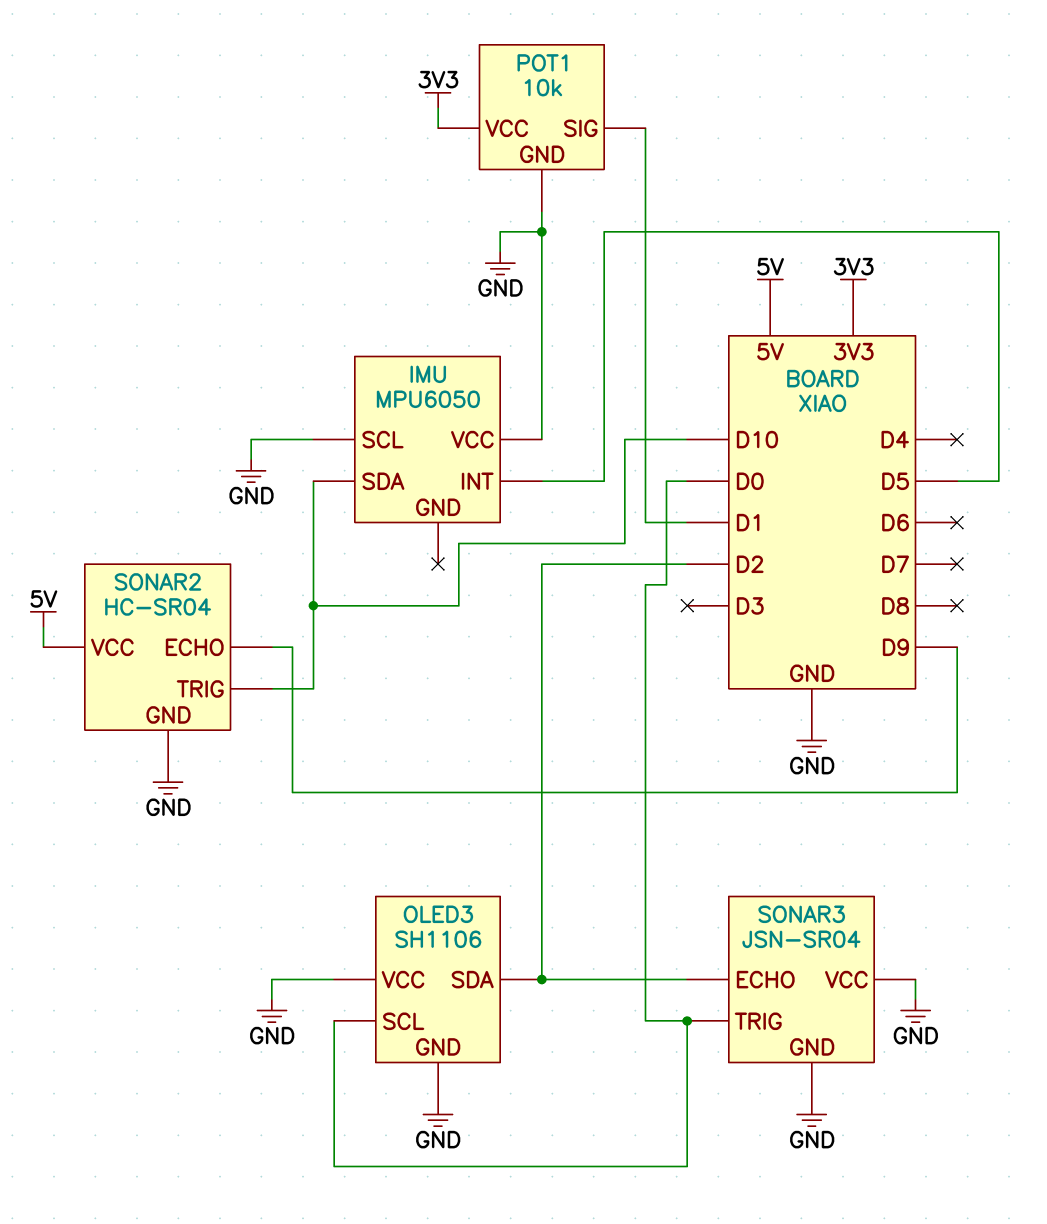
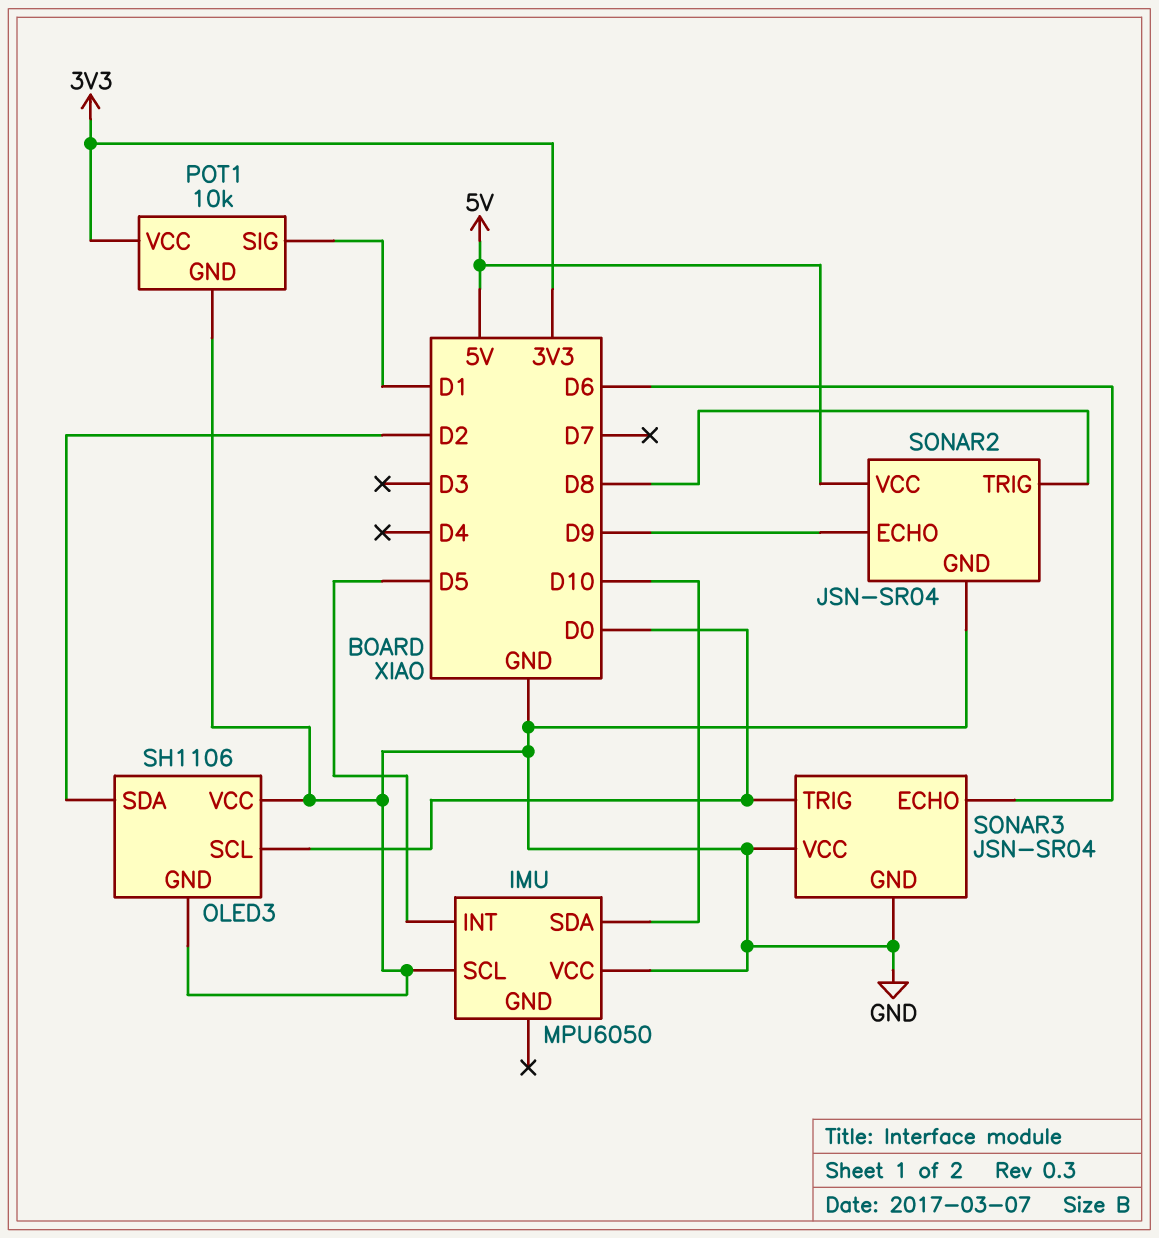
SONAR2: HC-SR04 -> JSN-SR04
SONAR2 pin TRIG: D10 -> D8
SONAR3 pin ECHO: D2 -> D6

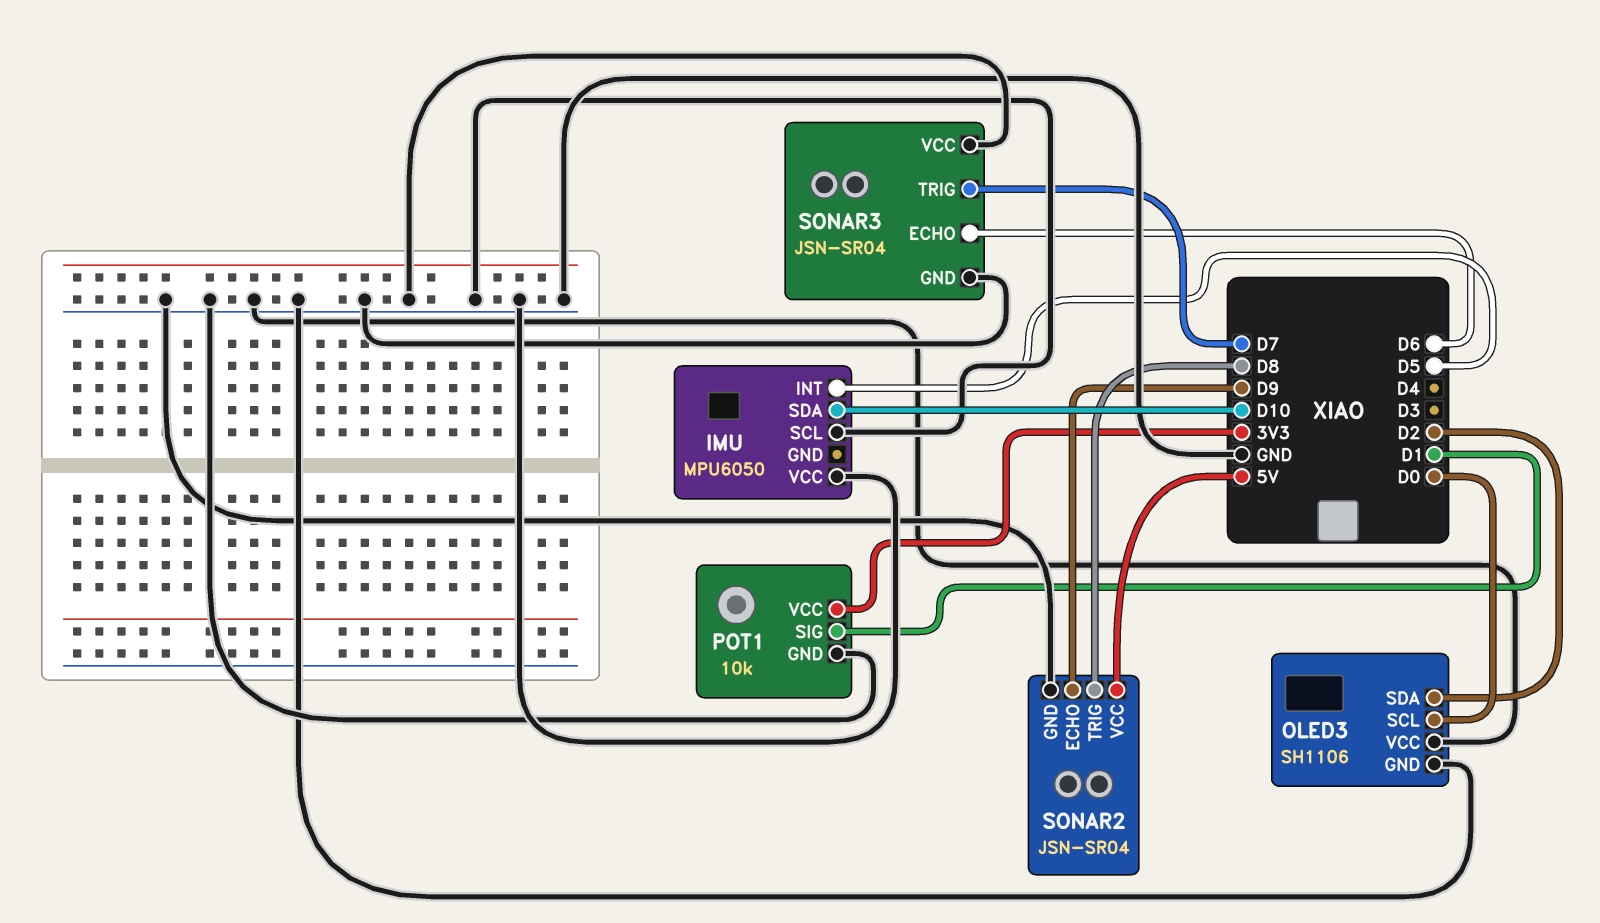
SONAR3 pin TRIG: D0 -> D7

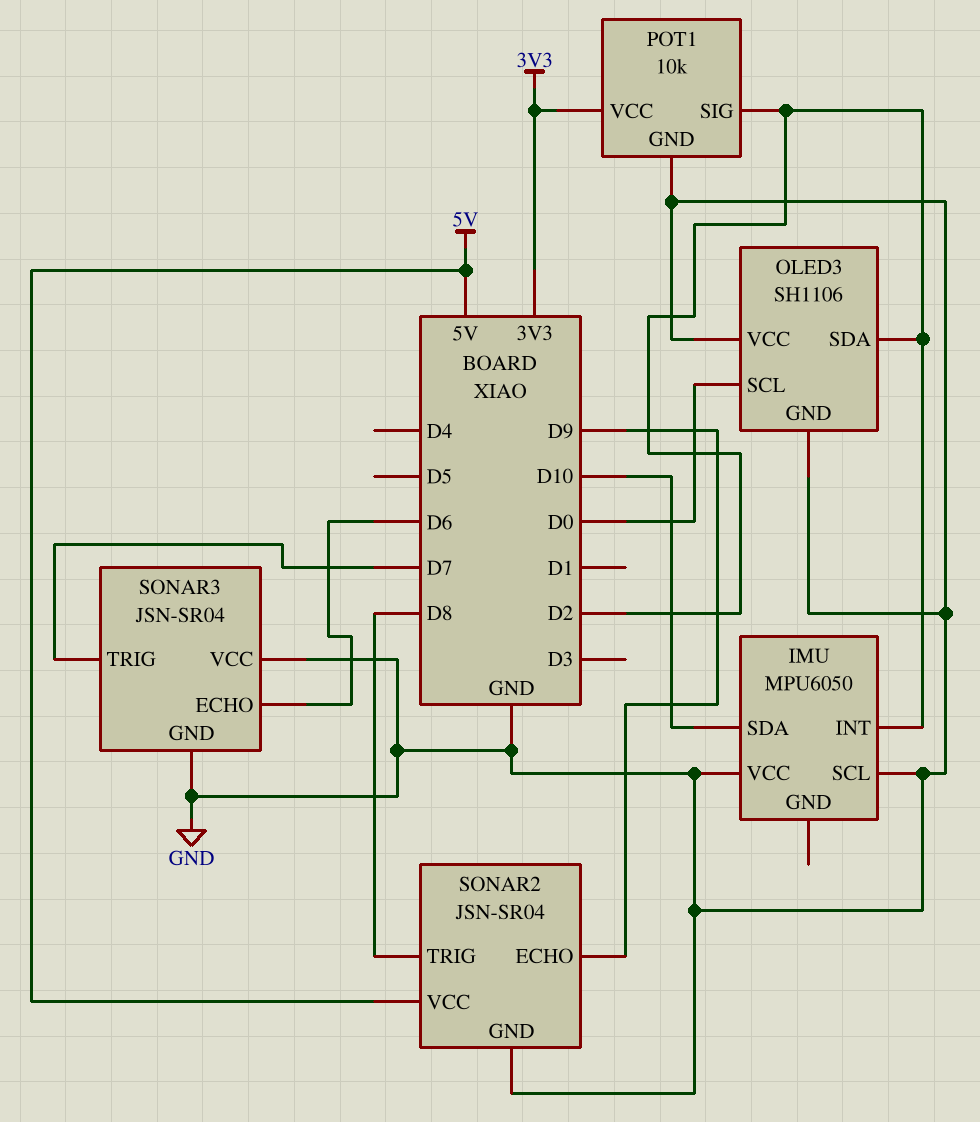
IMU pin INT: D5 -> D2
POT1 pin SIG: D1 -> D2

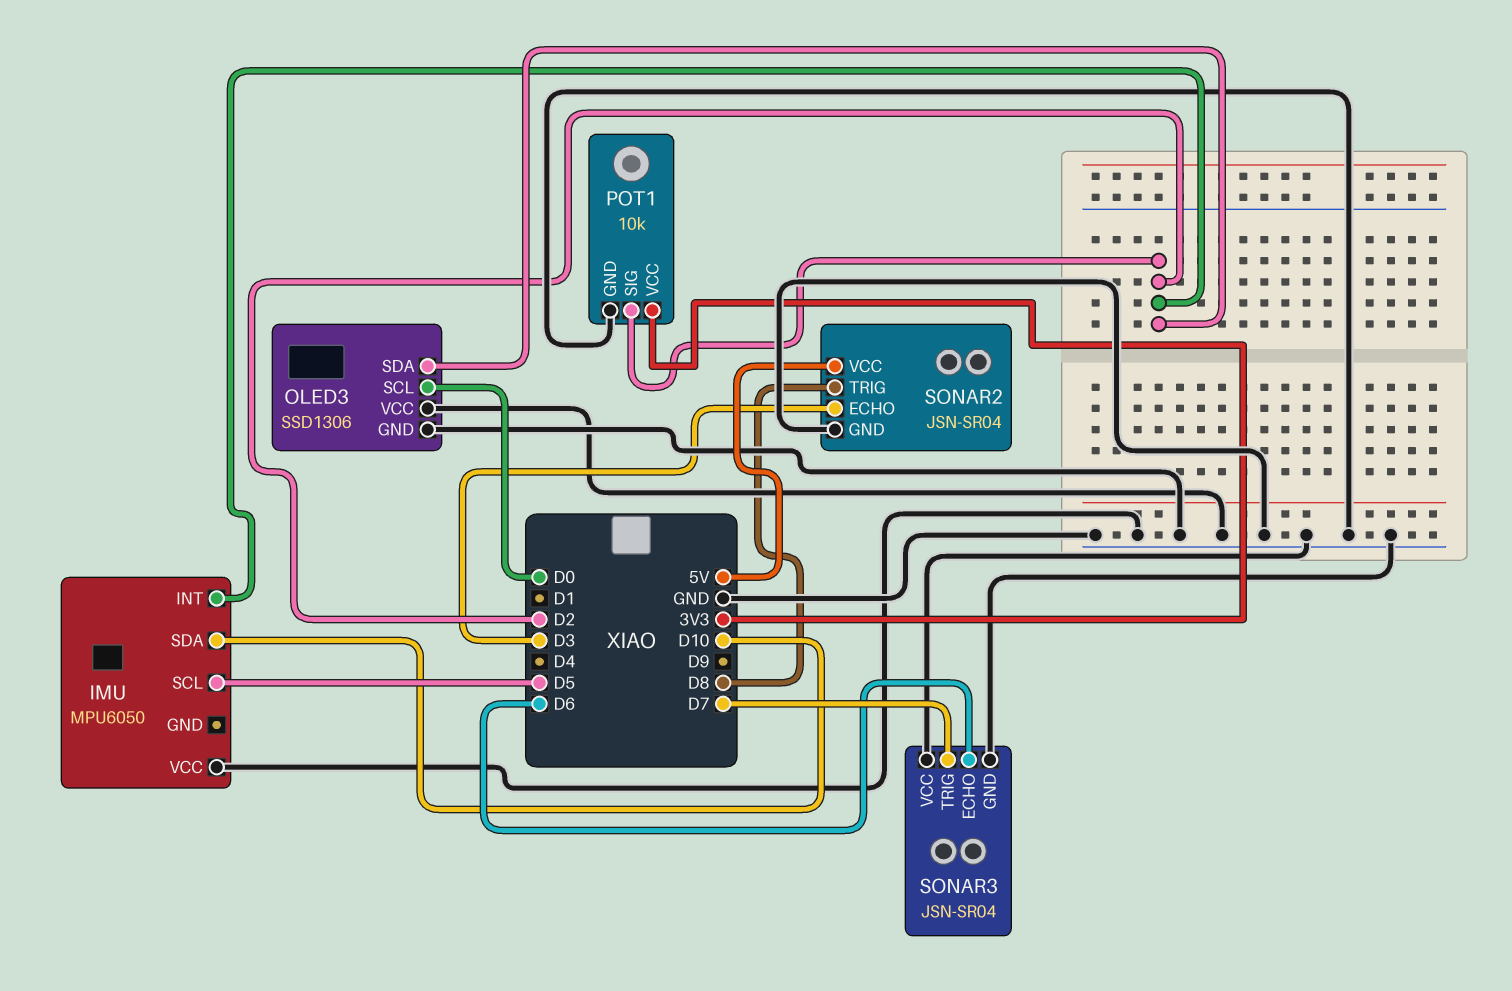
IMU pin SCL: GND -> D5
OLED3: SH1106 -> SSD1306
SONAR2 pin ECHO: D9 -> D3

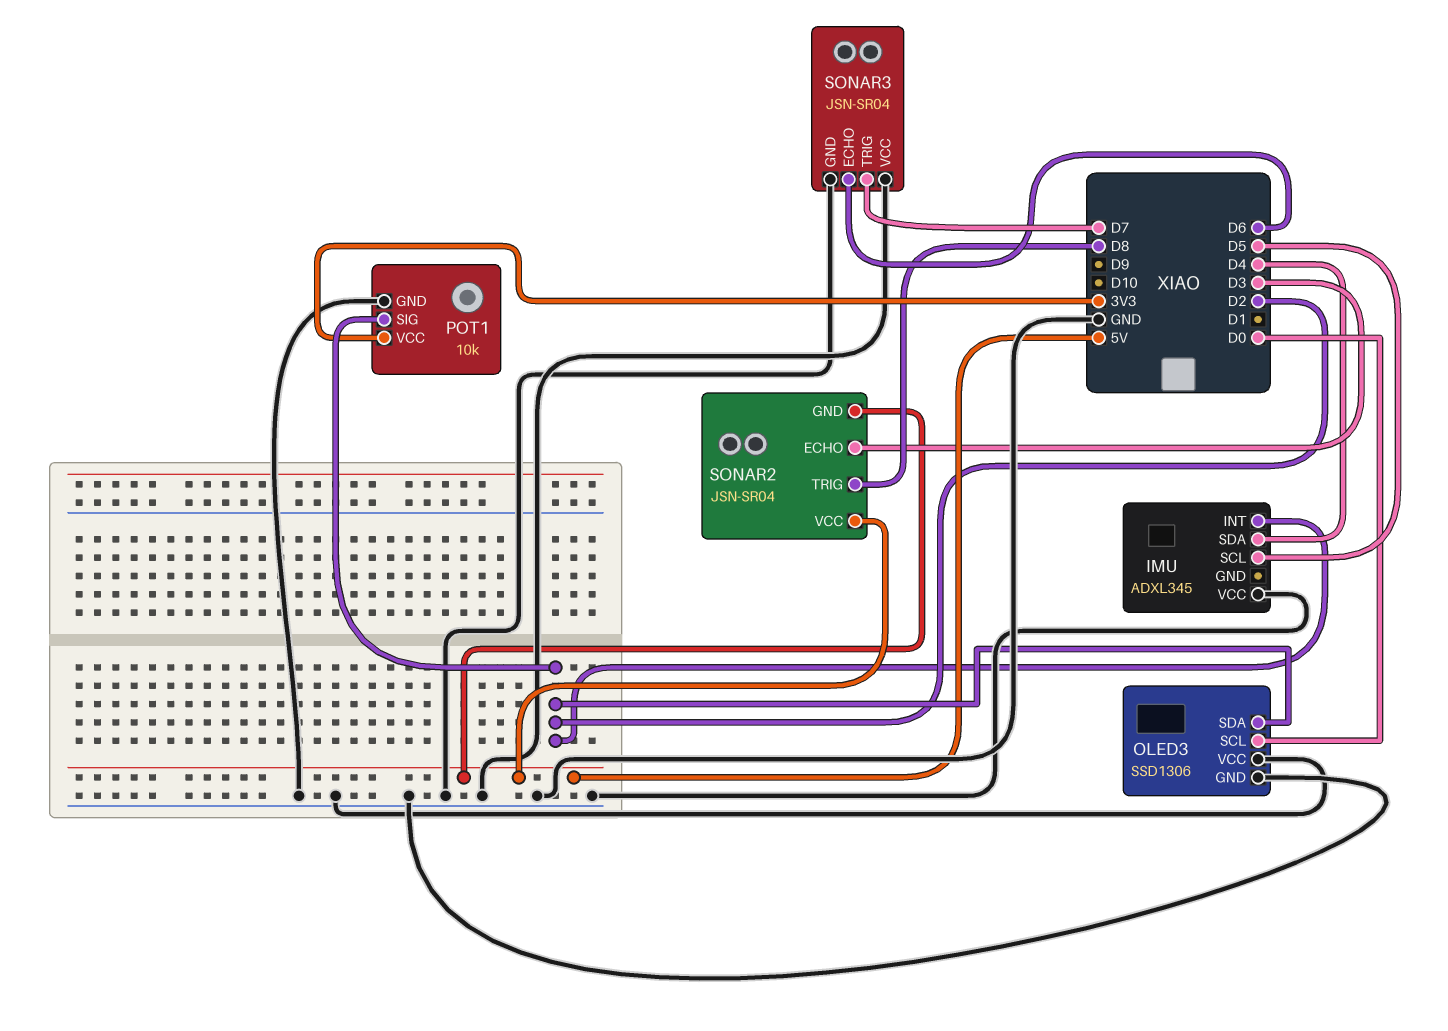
IMU: MPU6050 -> ADXL345
IMU pin SDA: D10 -> D4
SONAR2 pin GND: GND -> 5V

